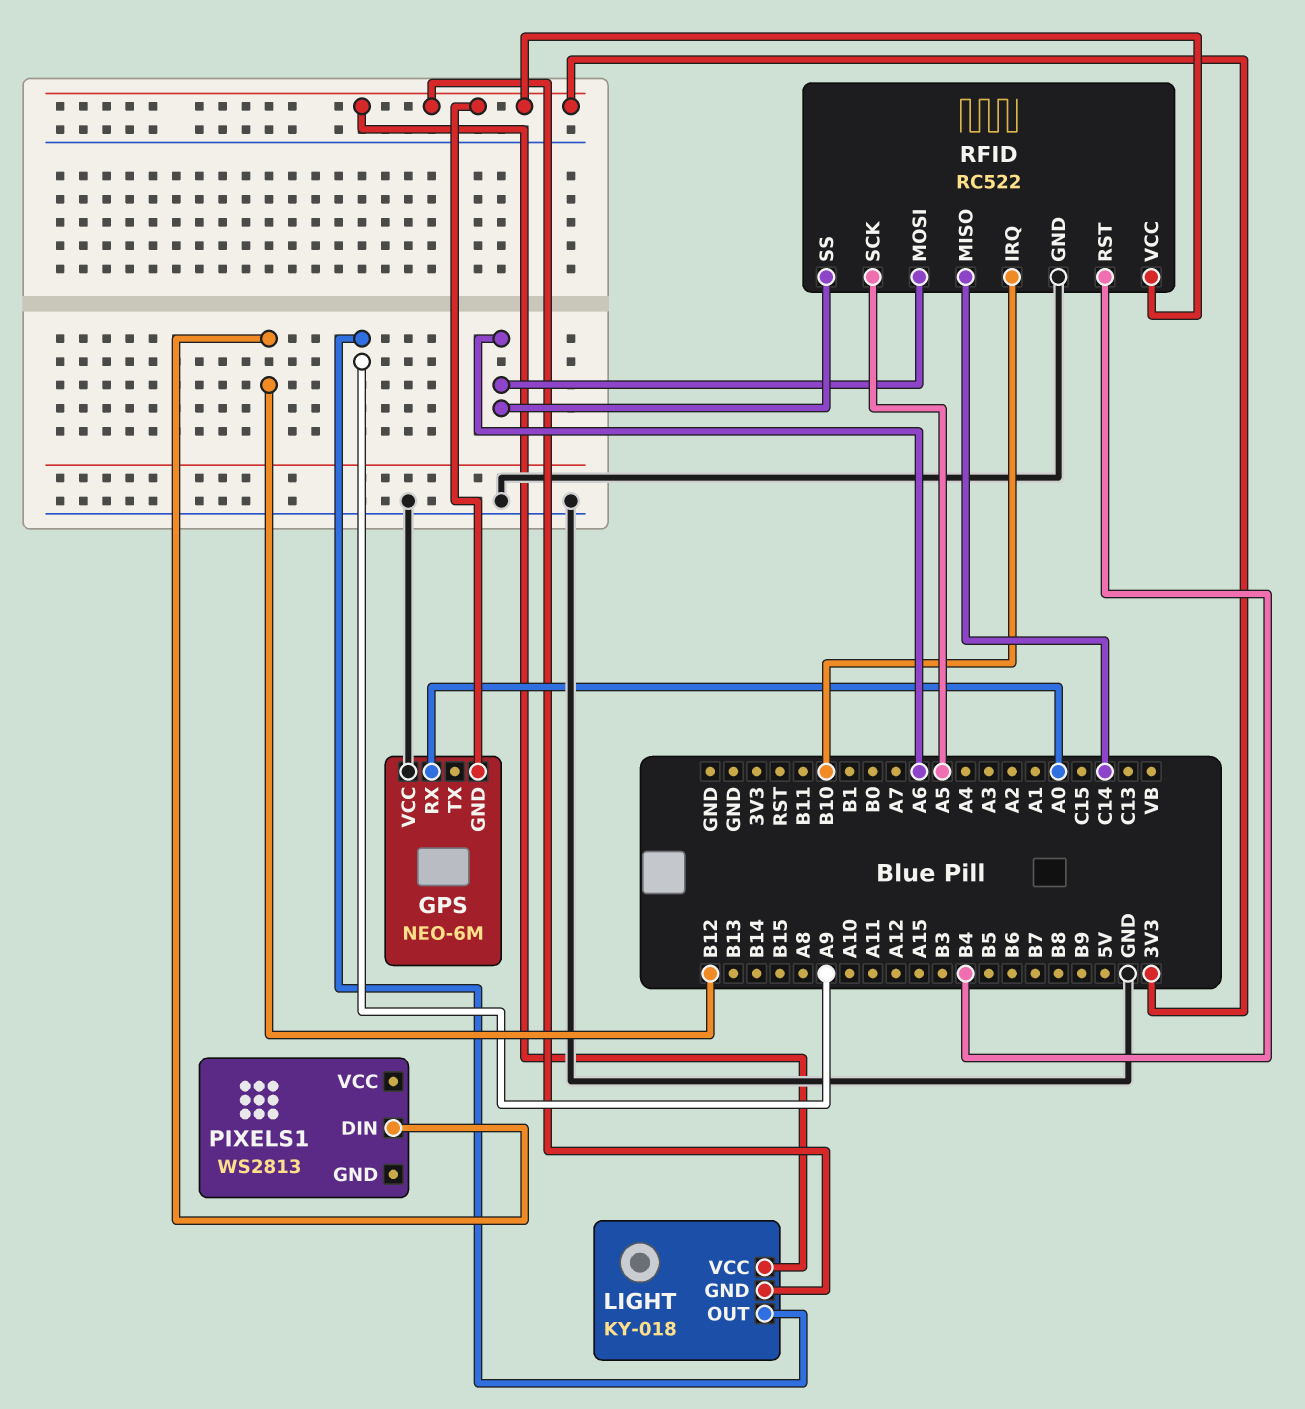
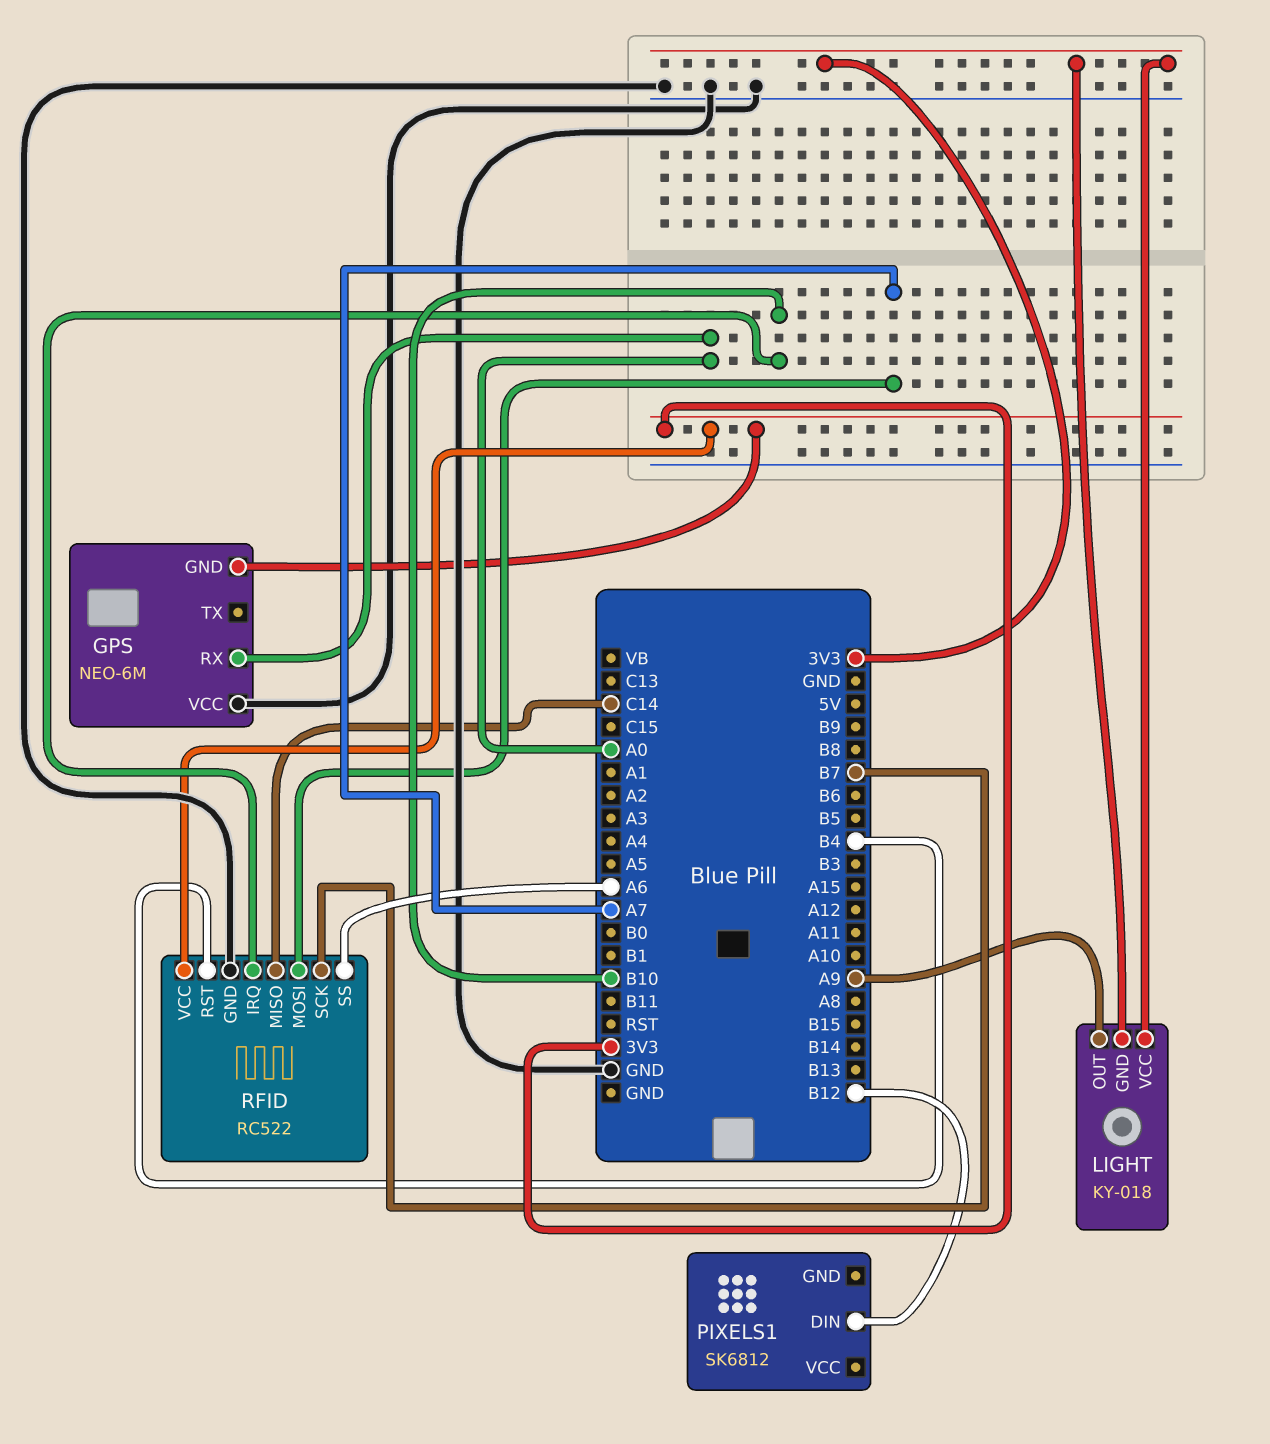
PIXELS1: WS2813 -> SK6812
RFID pin MOSI: A6 -> A7
RFID pin SCK: A5 -> B7

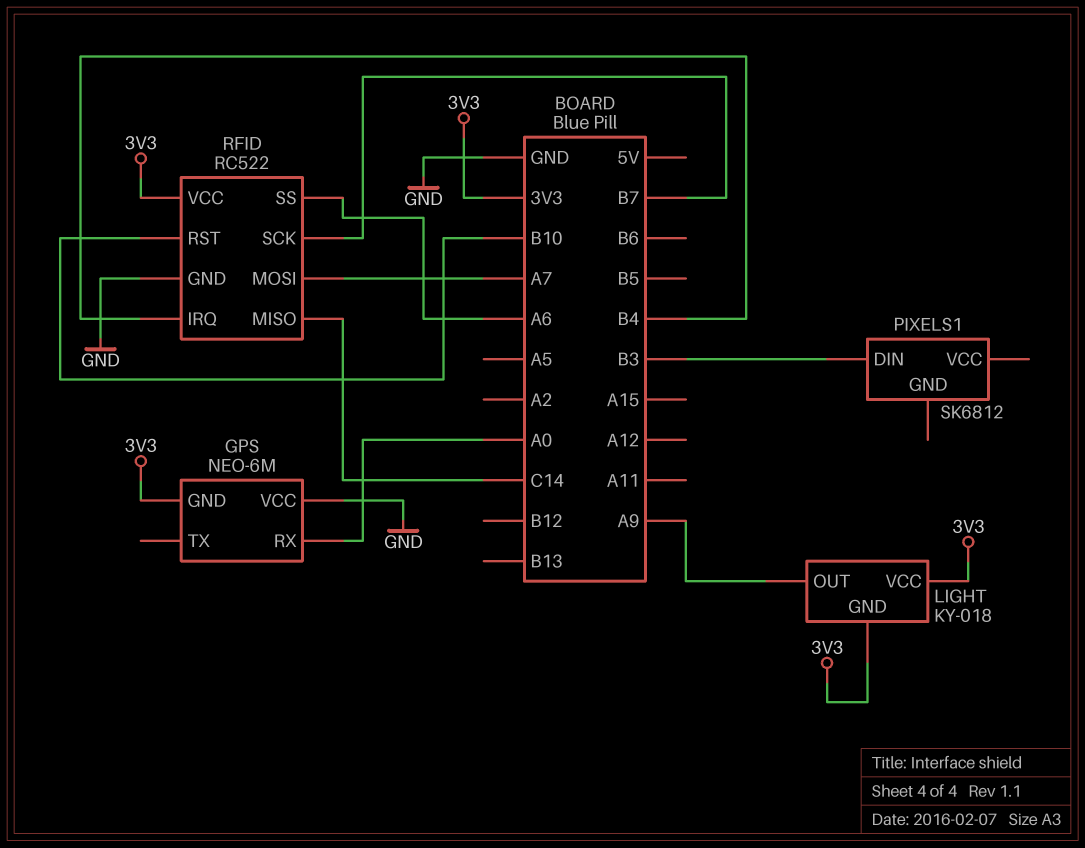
PIXELS1 pin DIN: B12 -> B3
RFID pin IRQ: B10 -> B4
RFID pin RST: B4 -> B10

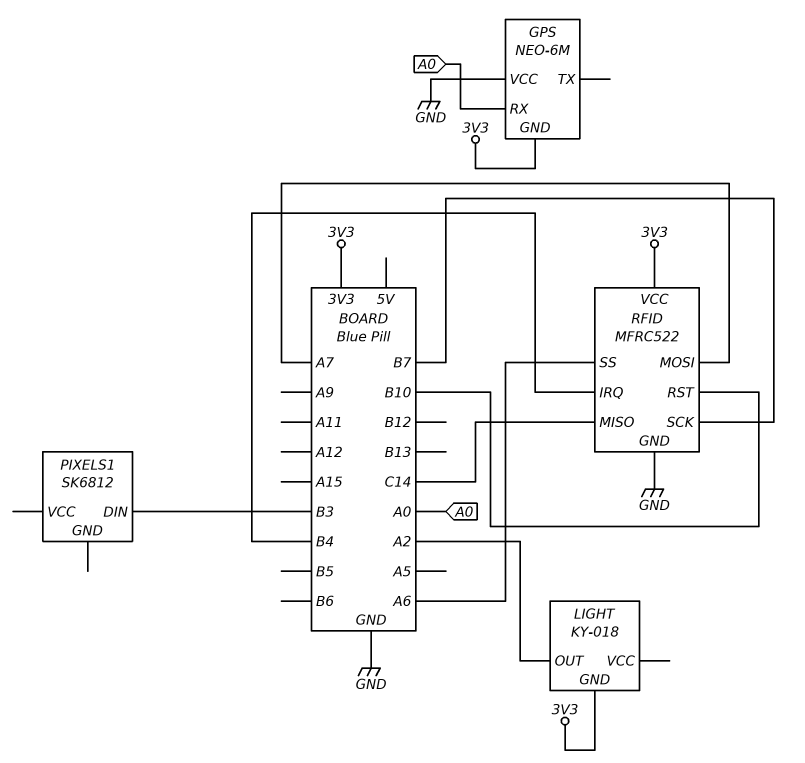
LIGHT pin OUT: A9 -> A2
LIGHT pin VCC: 3V3 -> none
RFID: RC522 -> MFRC522

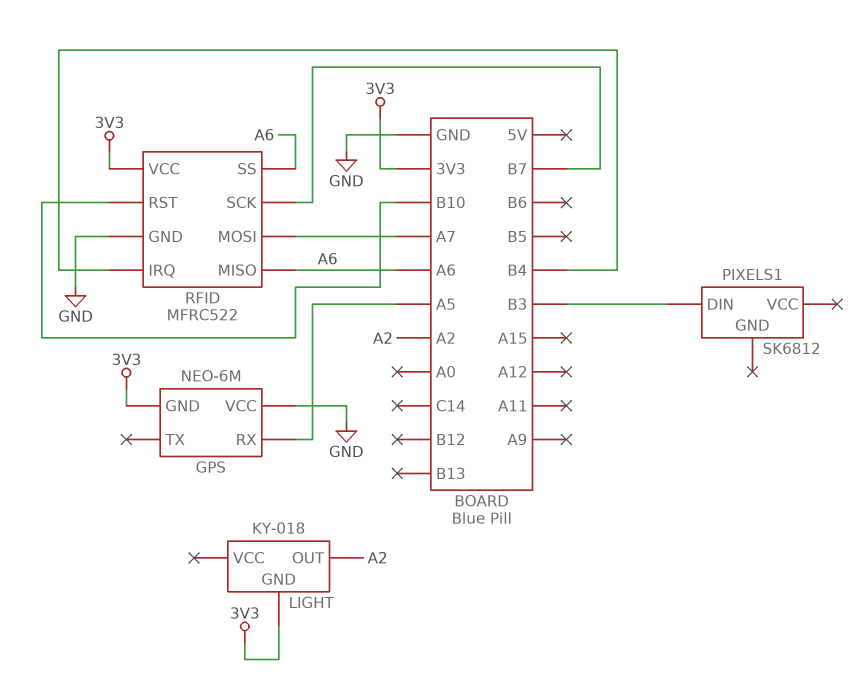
GPS pin RX: A0 -> A5
RFID pin MISO: C14 -> A6

